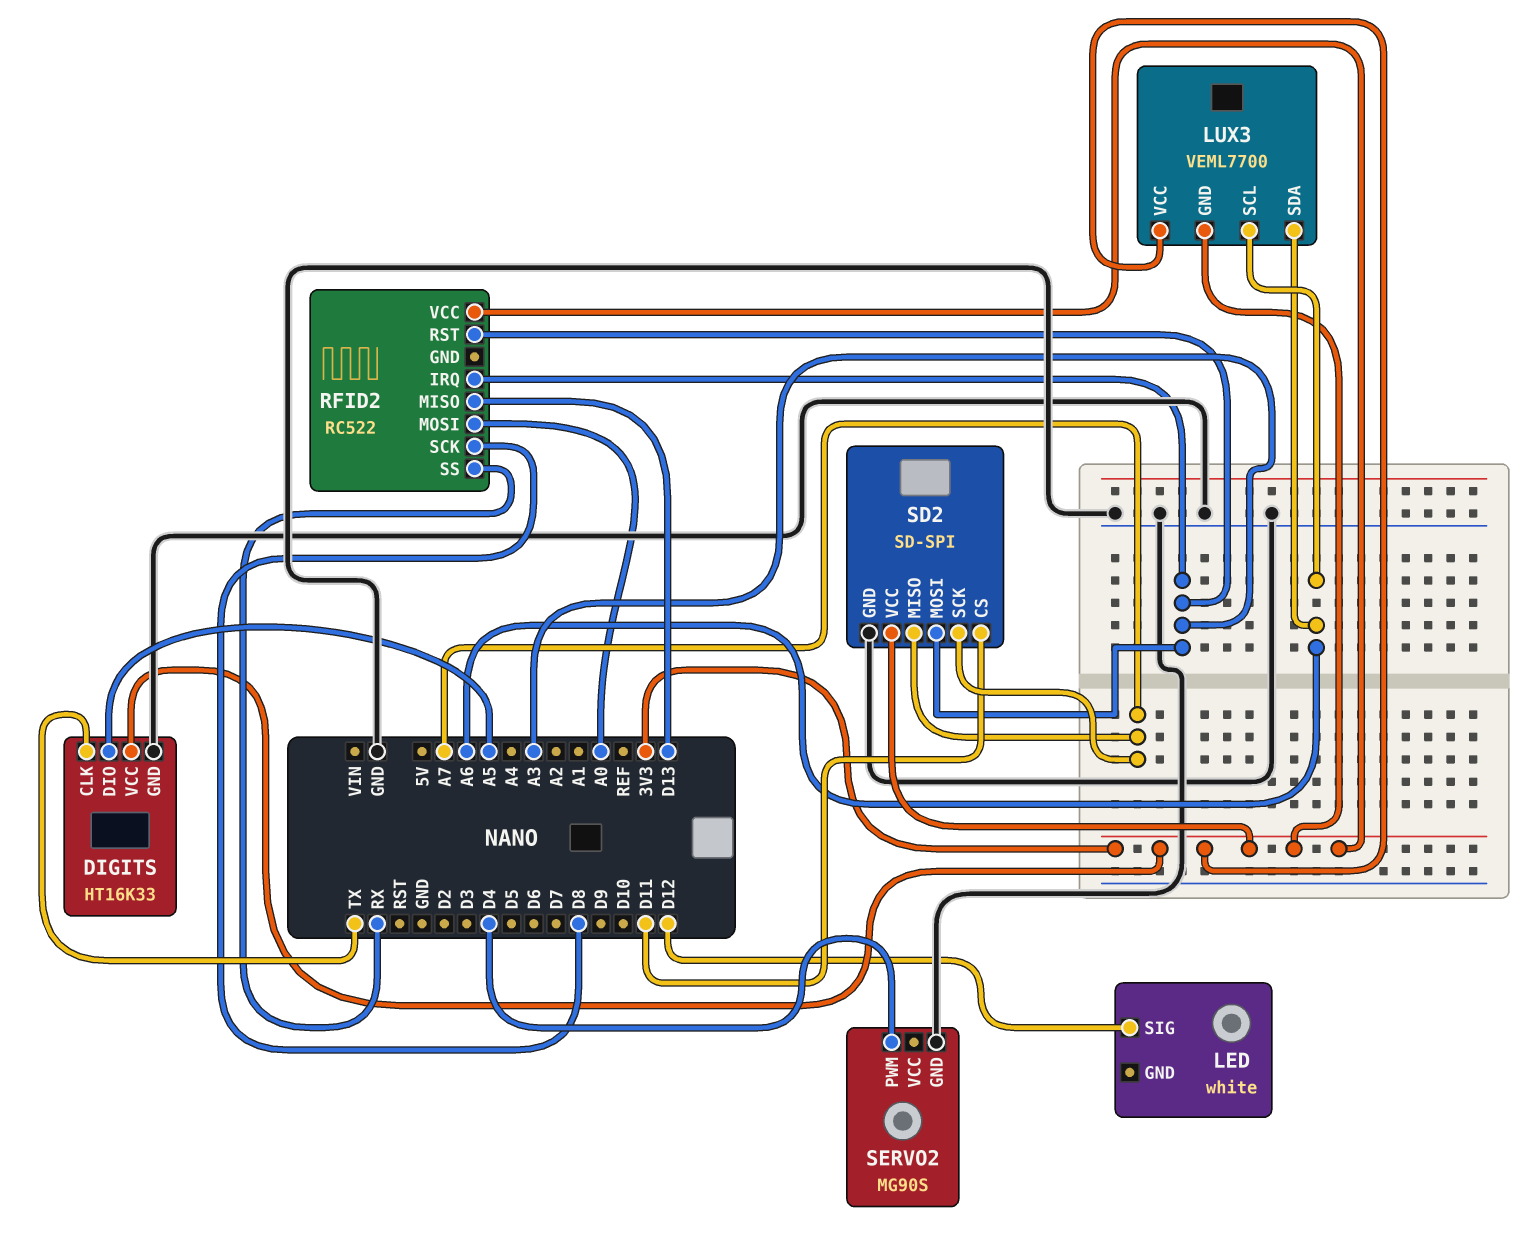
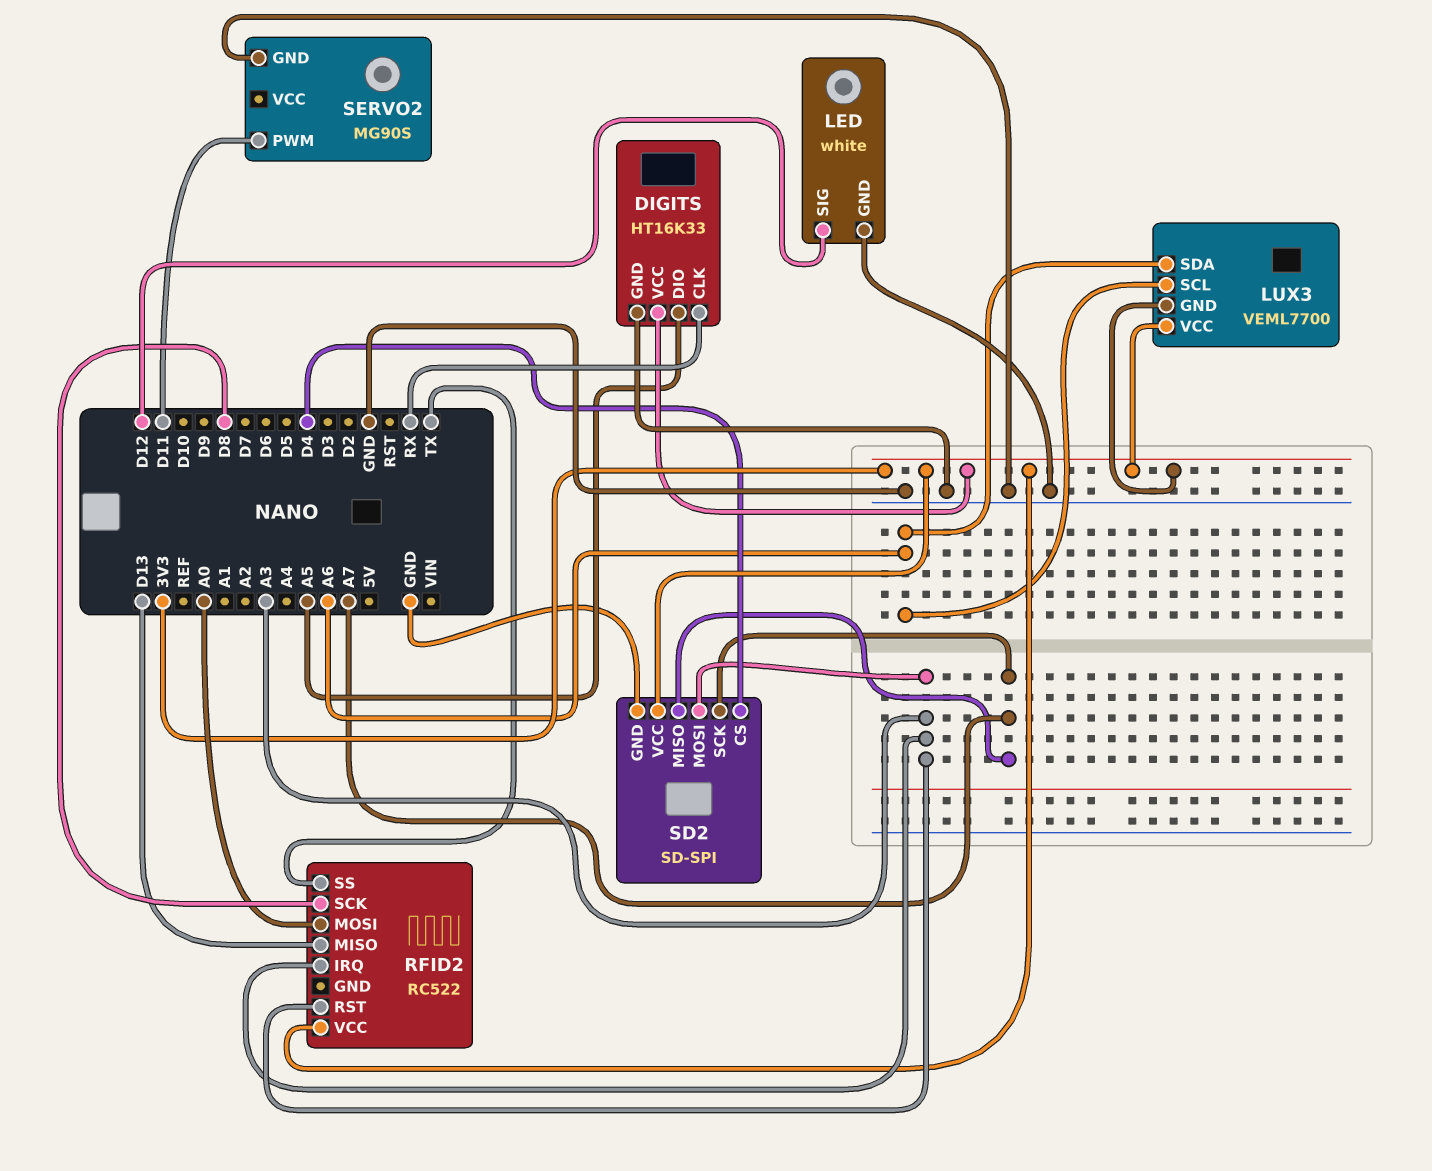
DIGITS pin CLK: TX -> RX
LED pin GND: none -> GND
RFID2 pin SS: RX -> TX
SD2 pin CS: D11 -> D4
SERVO2 pin PWM: D4 -> D11

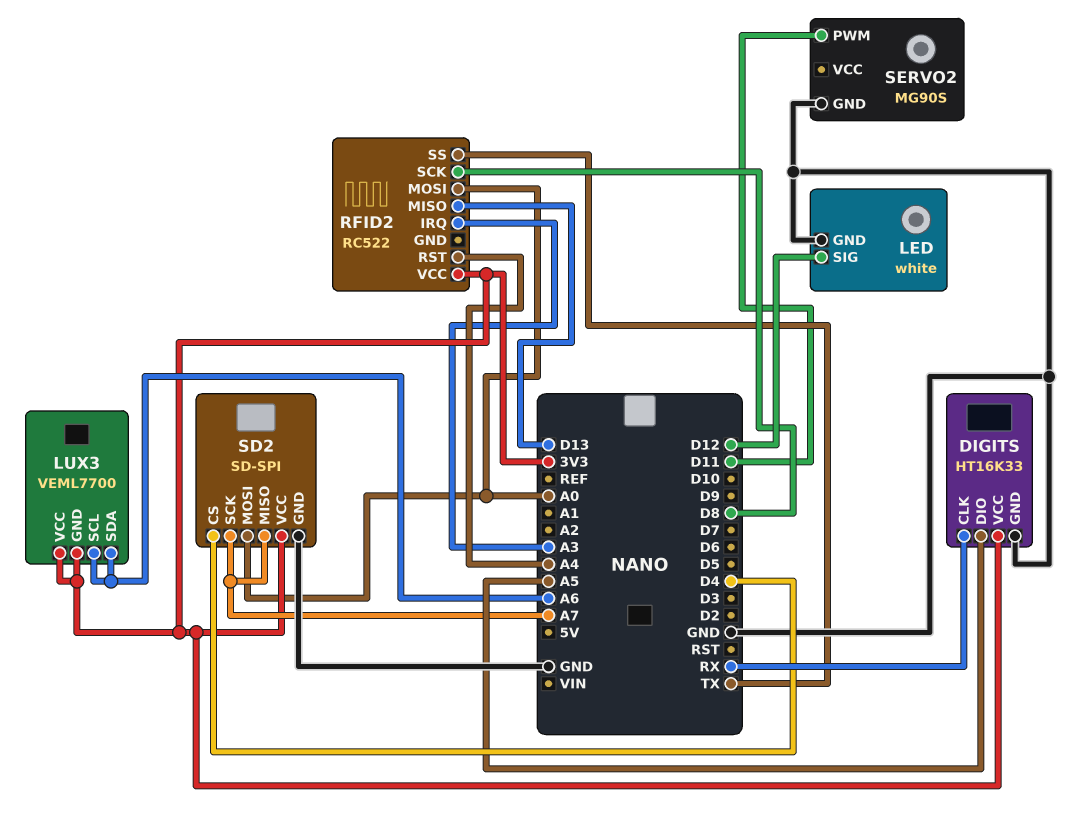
RFID2 pin RST: A3 -> A4
SD2 pin MOSI: A3 -> A0

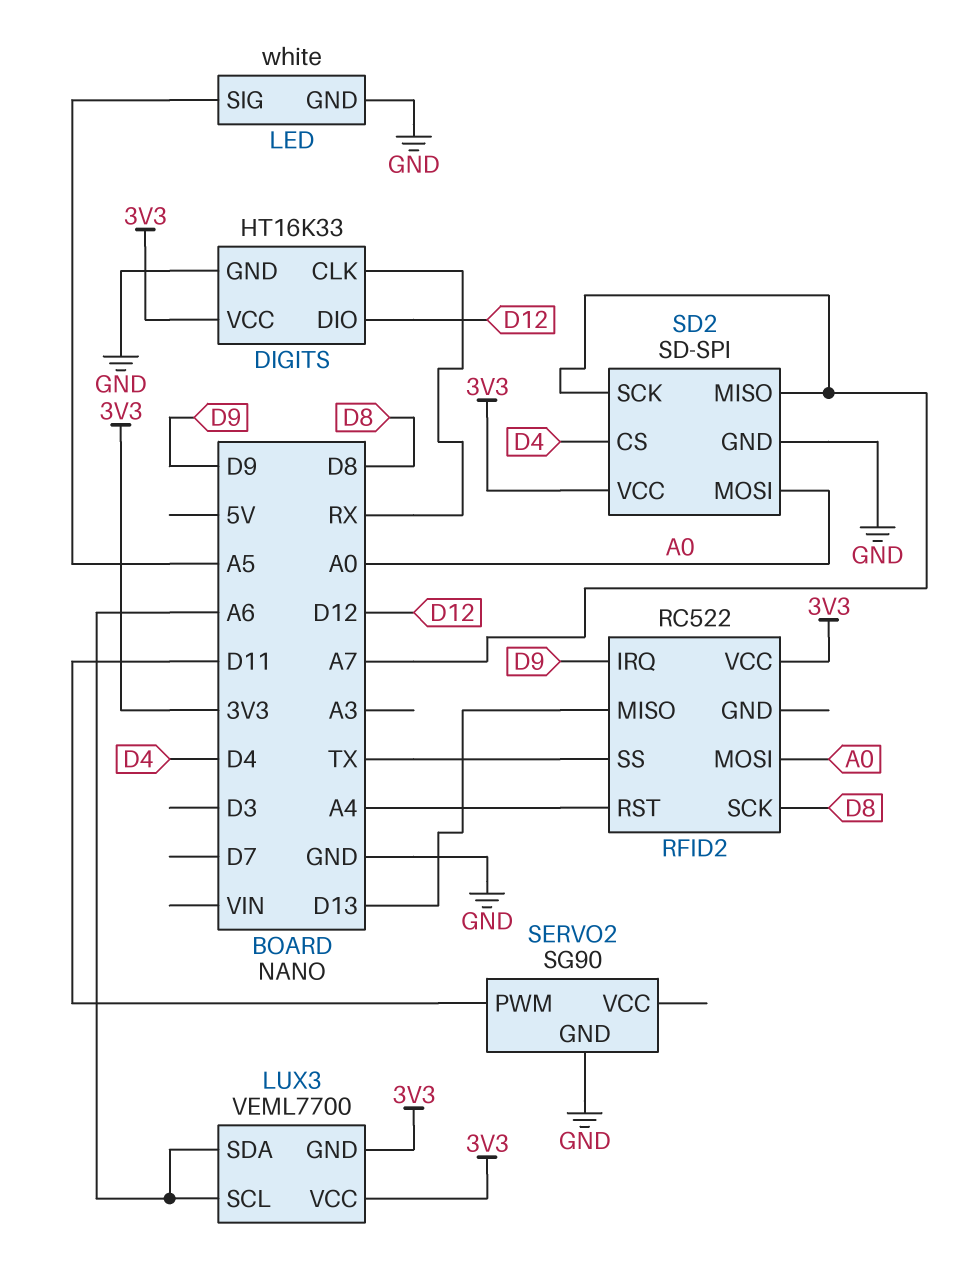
DIGITS pin DIO: A5 -> D12
LED pin SIG: D12 -> A5
RFID2 pin IRQ: A3 -> D9
SERVO2: MG90S -> SG90

